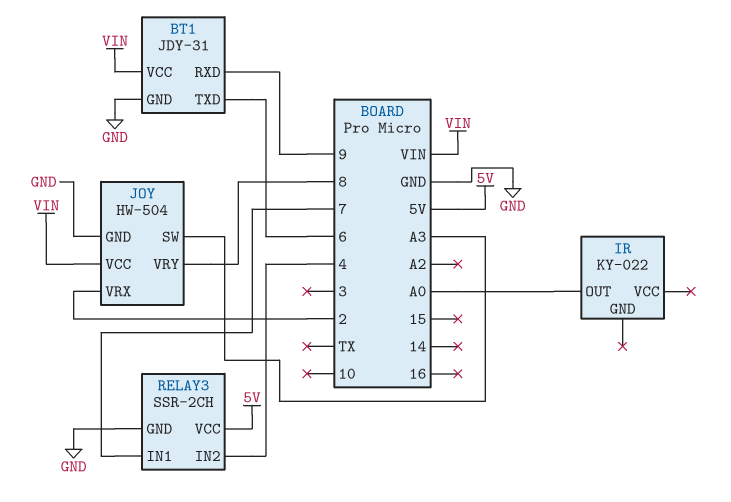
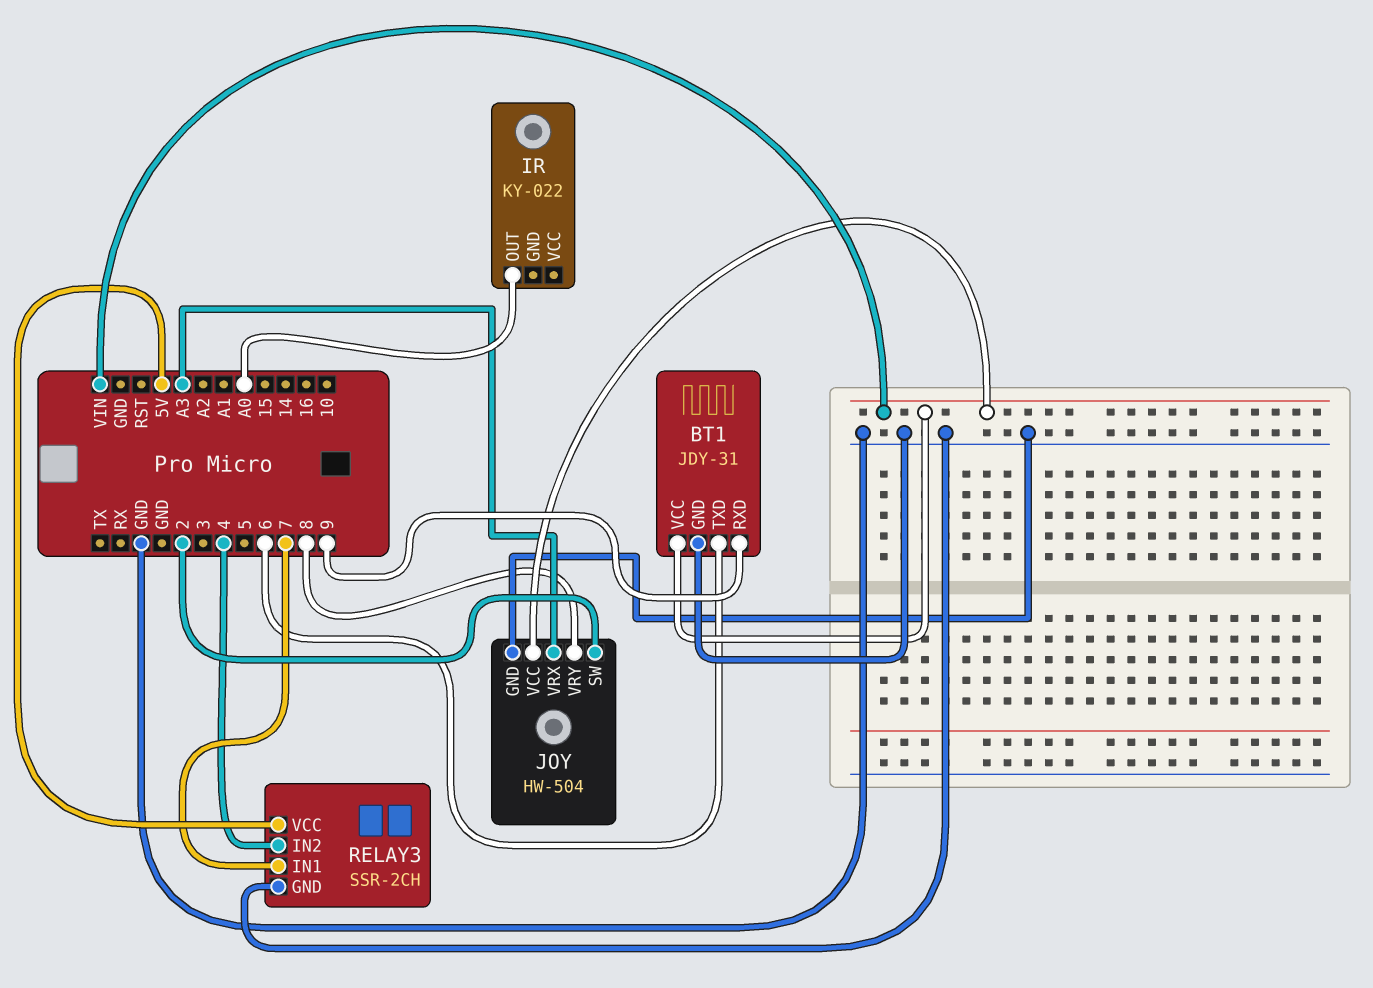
JOY pin SW: A3 -> 2
JOY pin VRX: 2 -> A3

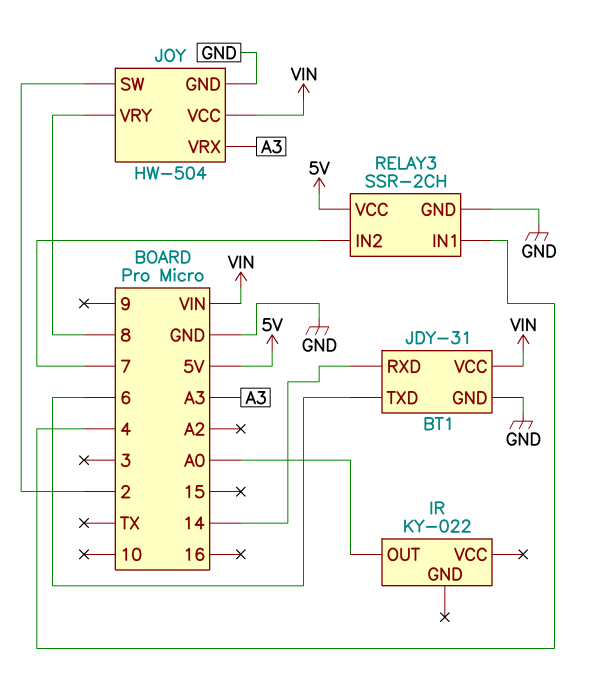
BT1 pin RXD: 9 -> 14
RELAY3 pin IN1: 7 -> 4
RELAY3 pin IN2: 4 -> 7

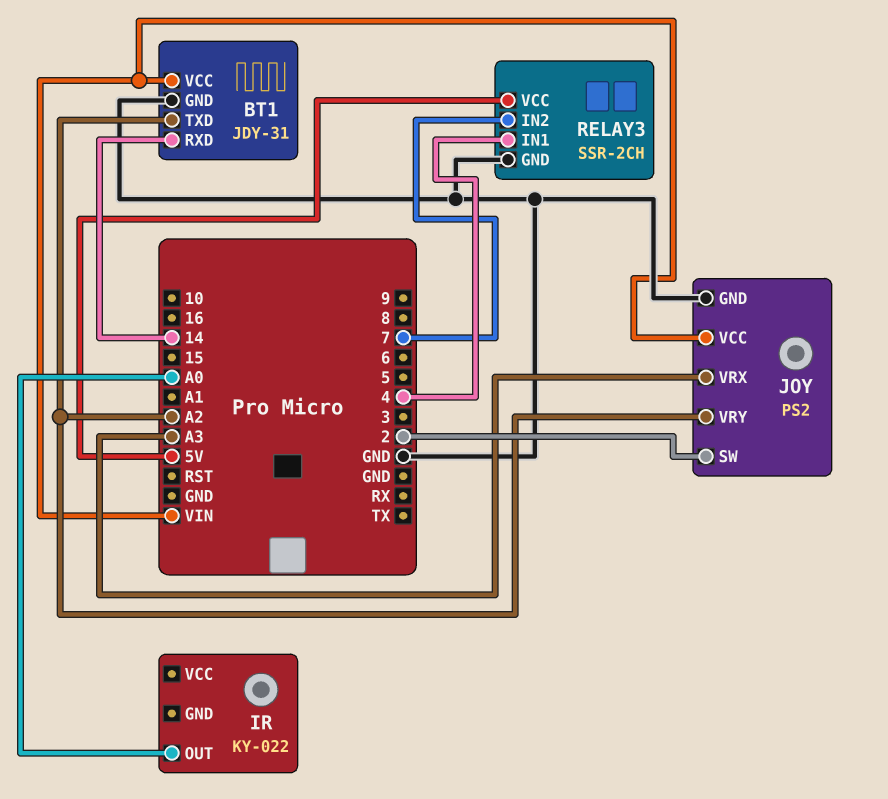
BT1 pin TXD: 6 -> A2
JOY: HW-504 -> PS2
JOY pin VRY: 8 -> A2

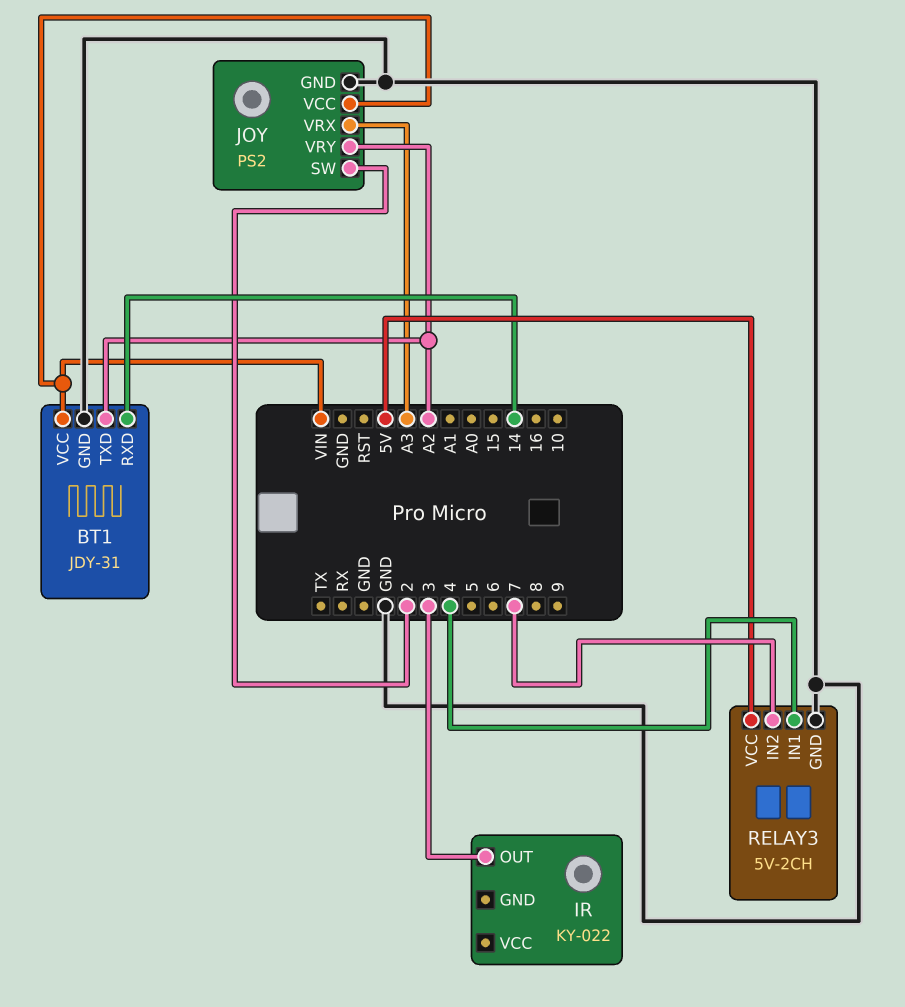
IR pin OUT: A0 -> 3
RELAY3: SSR-2CH -> 5V-2CH

